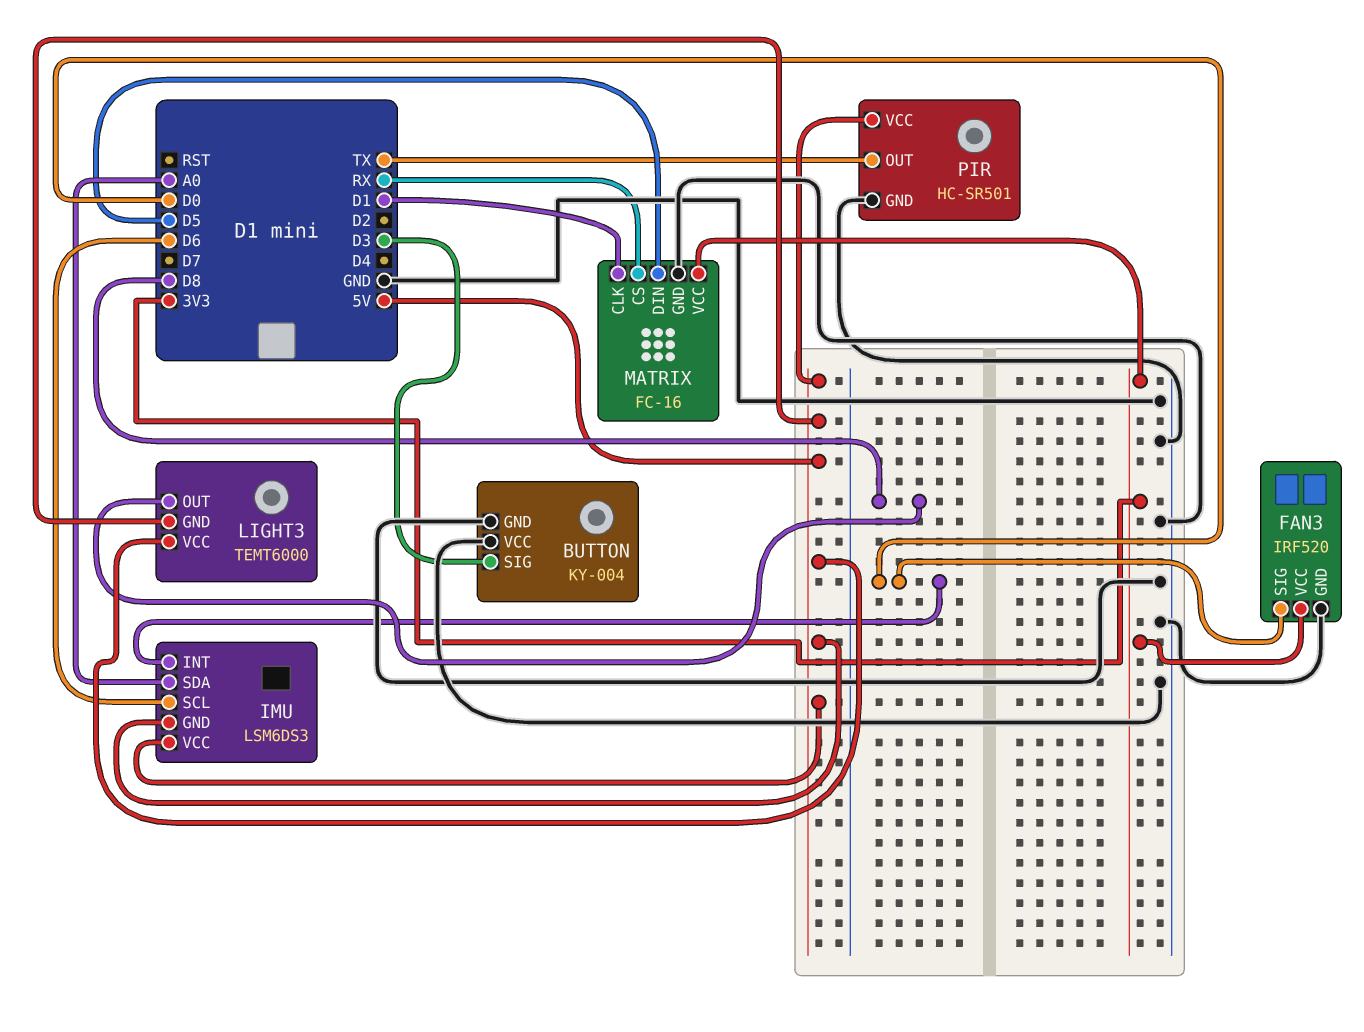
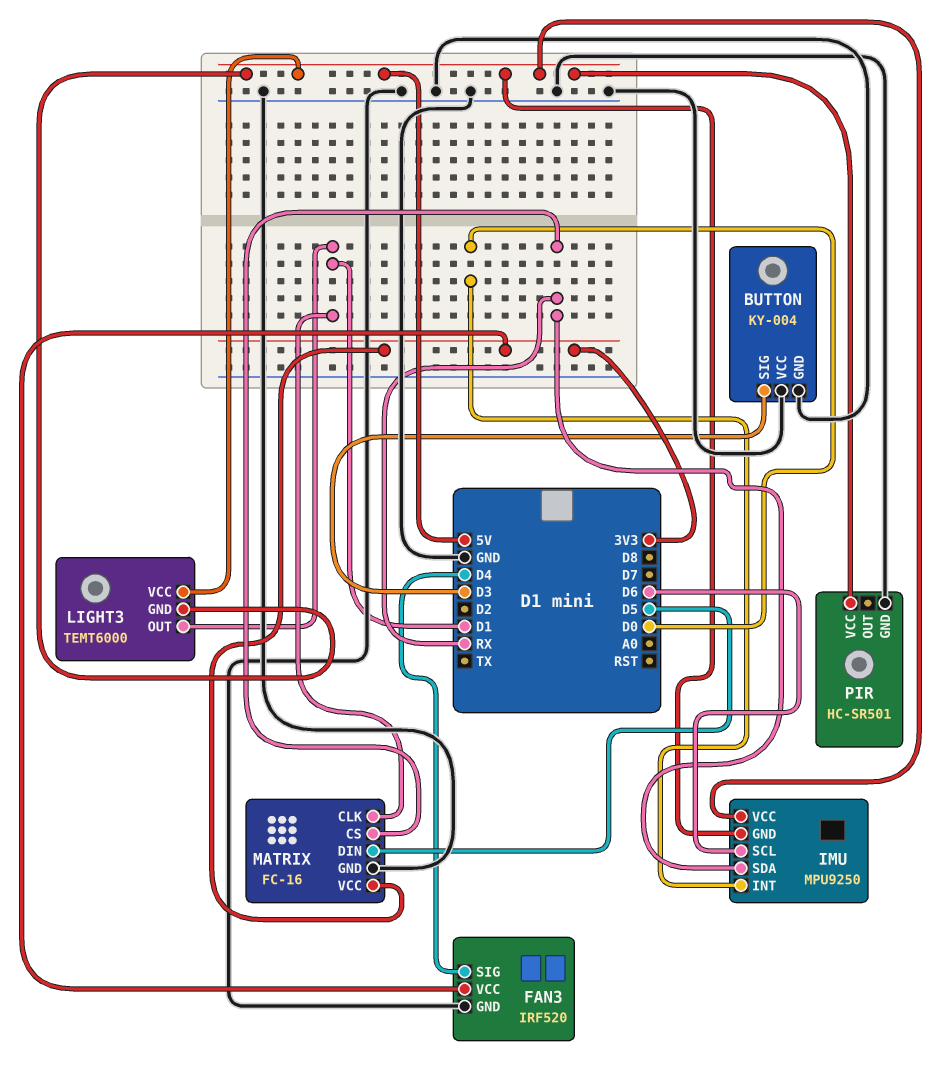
FAN3 pin SIG: D0 -> D4
IMU: LSM6DS3 -> MPU9250
IMU pin SDA: A0 -> RX
LIGHT3 pin OUT: D8 -> D1
PIR pin OUT: TX -> none

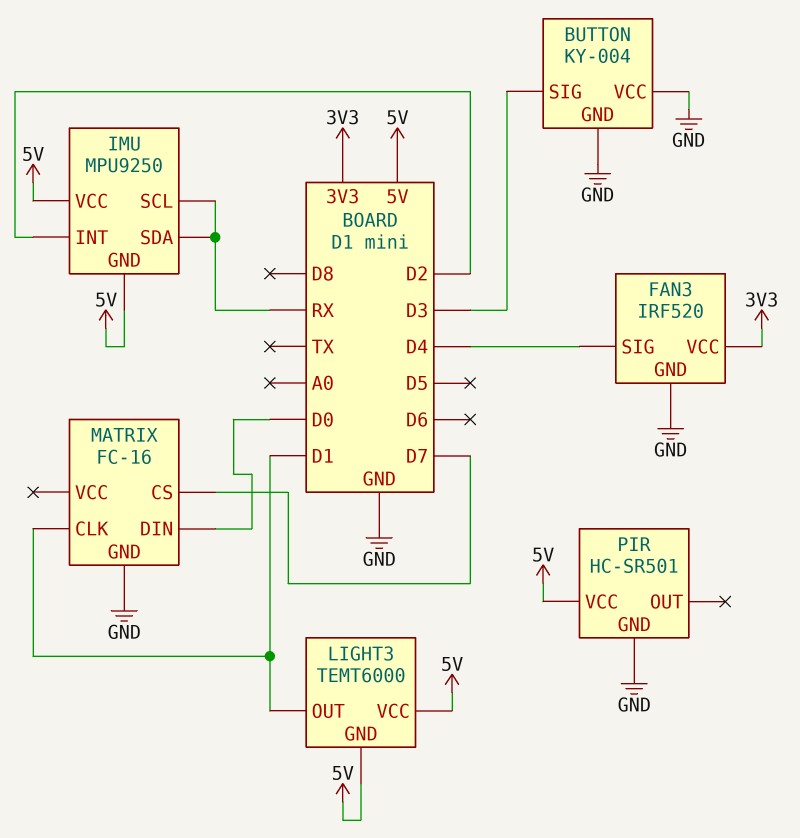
IMU pin INT: D0 -> D2
IMU pin SCL: D6 -> RX
MATRIX pin CS: RX -> D7
MATRIX pin DIN: D5 -> D0
MATRIX pin VCC: 3V3 -> none

